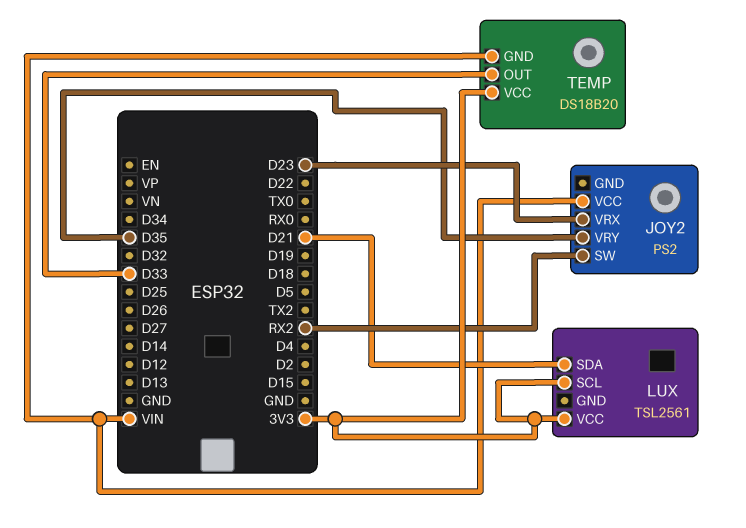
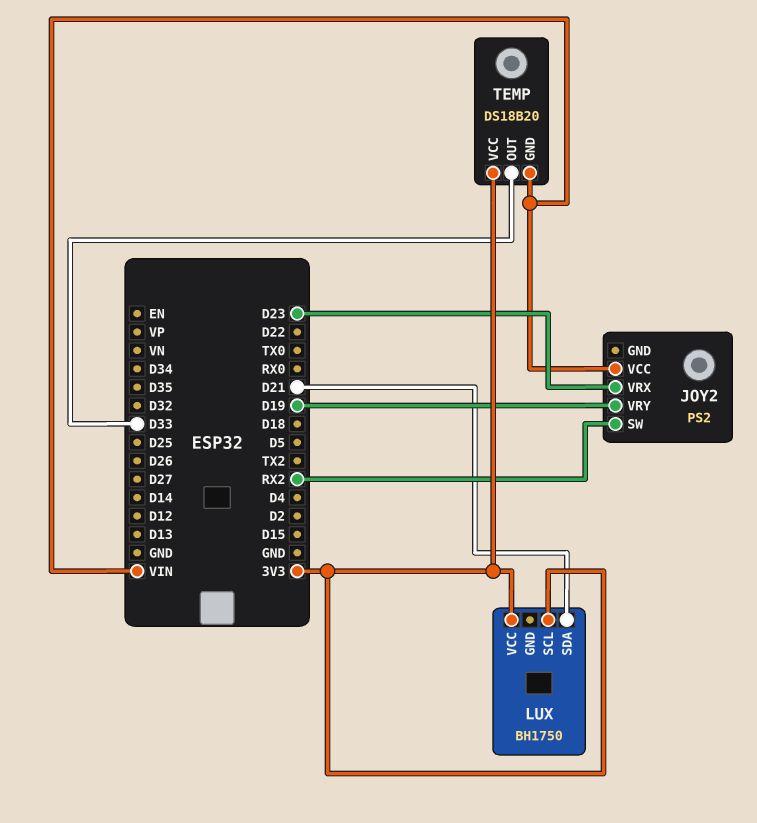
JOY2 pin VRY: D35 -> D19
LUX: TSL2561 -> BH1750

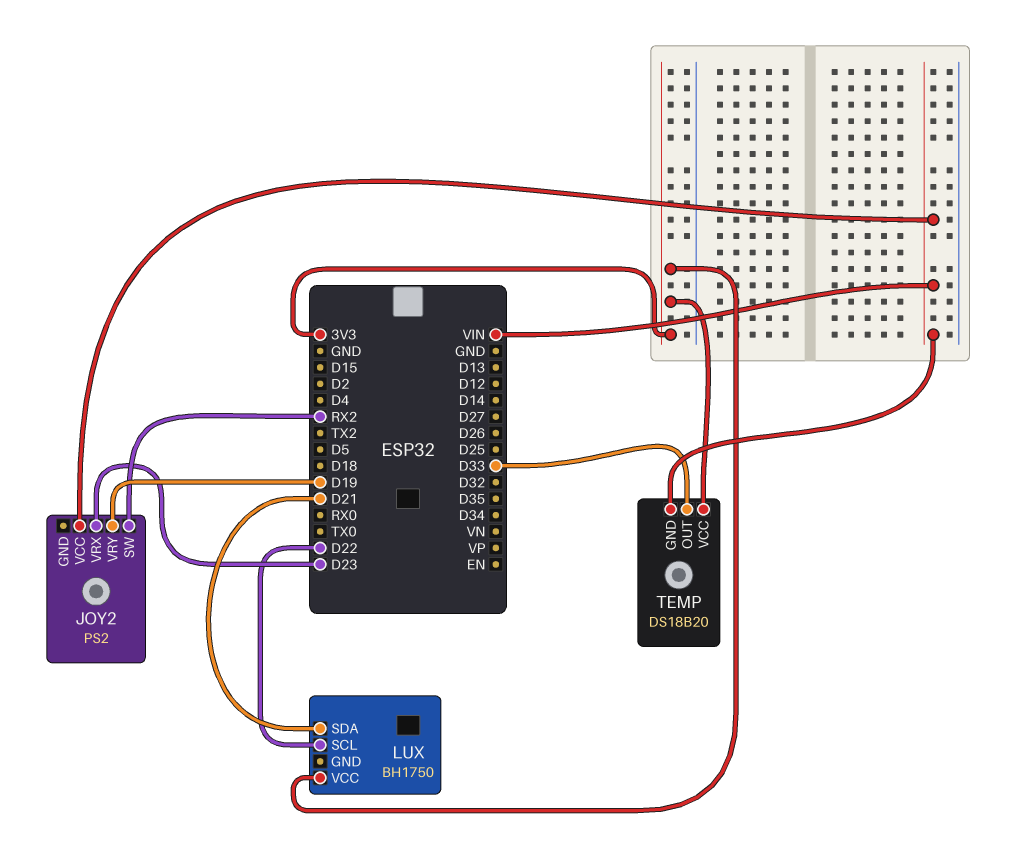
LUX pin SCL: 3V3 -> D22

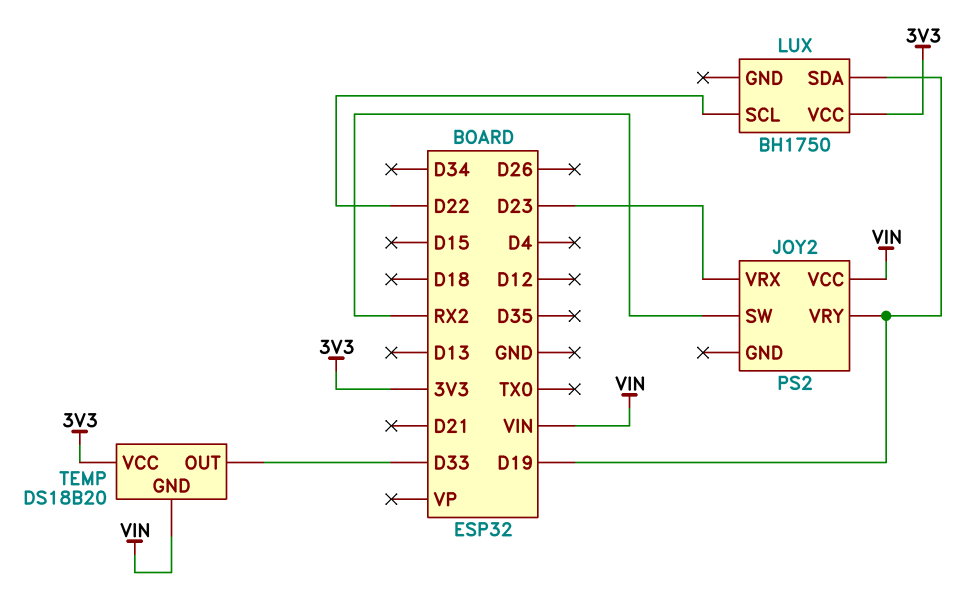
LUX pin SDA: D21 -> D19

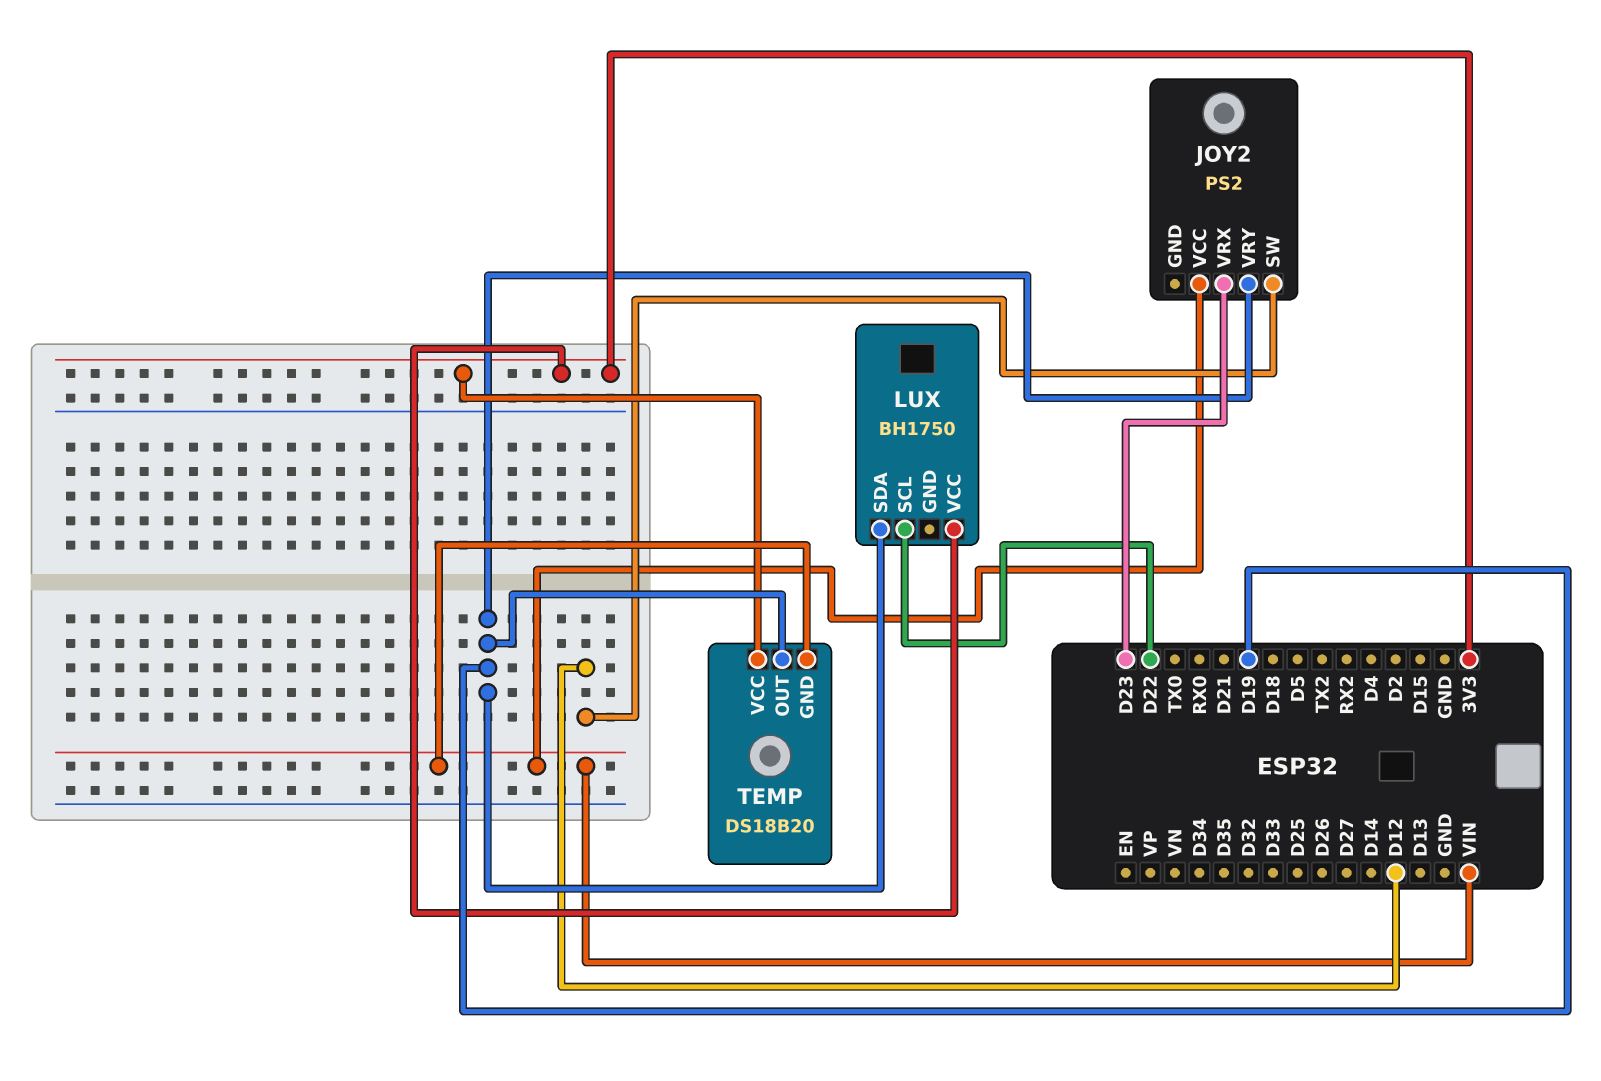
JOY2 pin SW: RX2 -> D12
TEMP pin OUT: D33 -> D19

